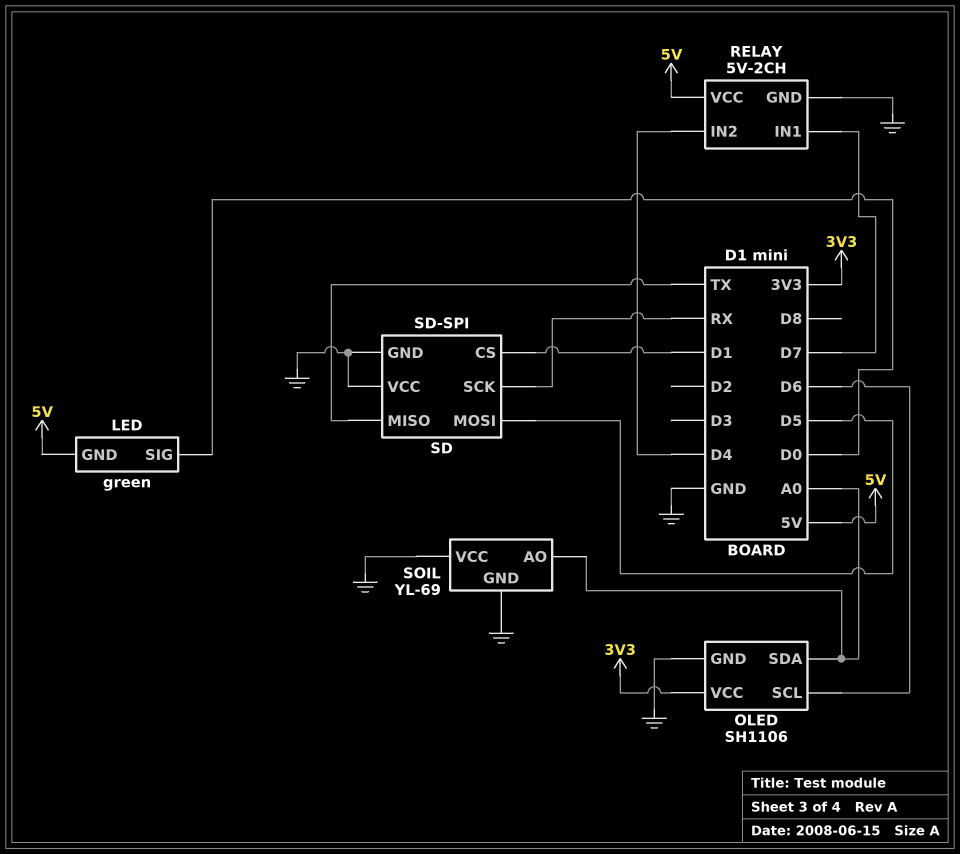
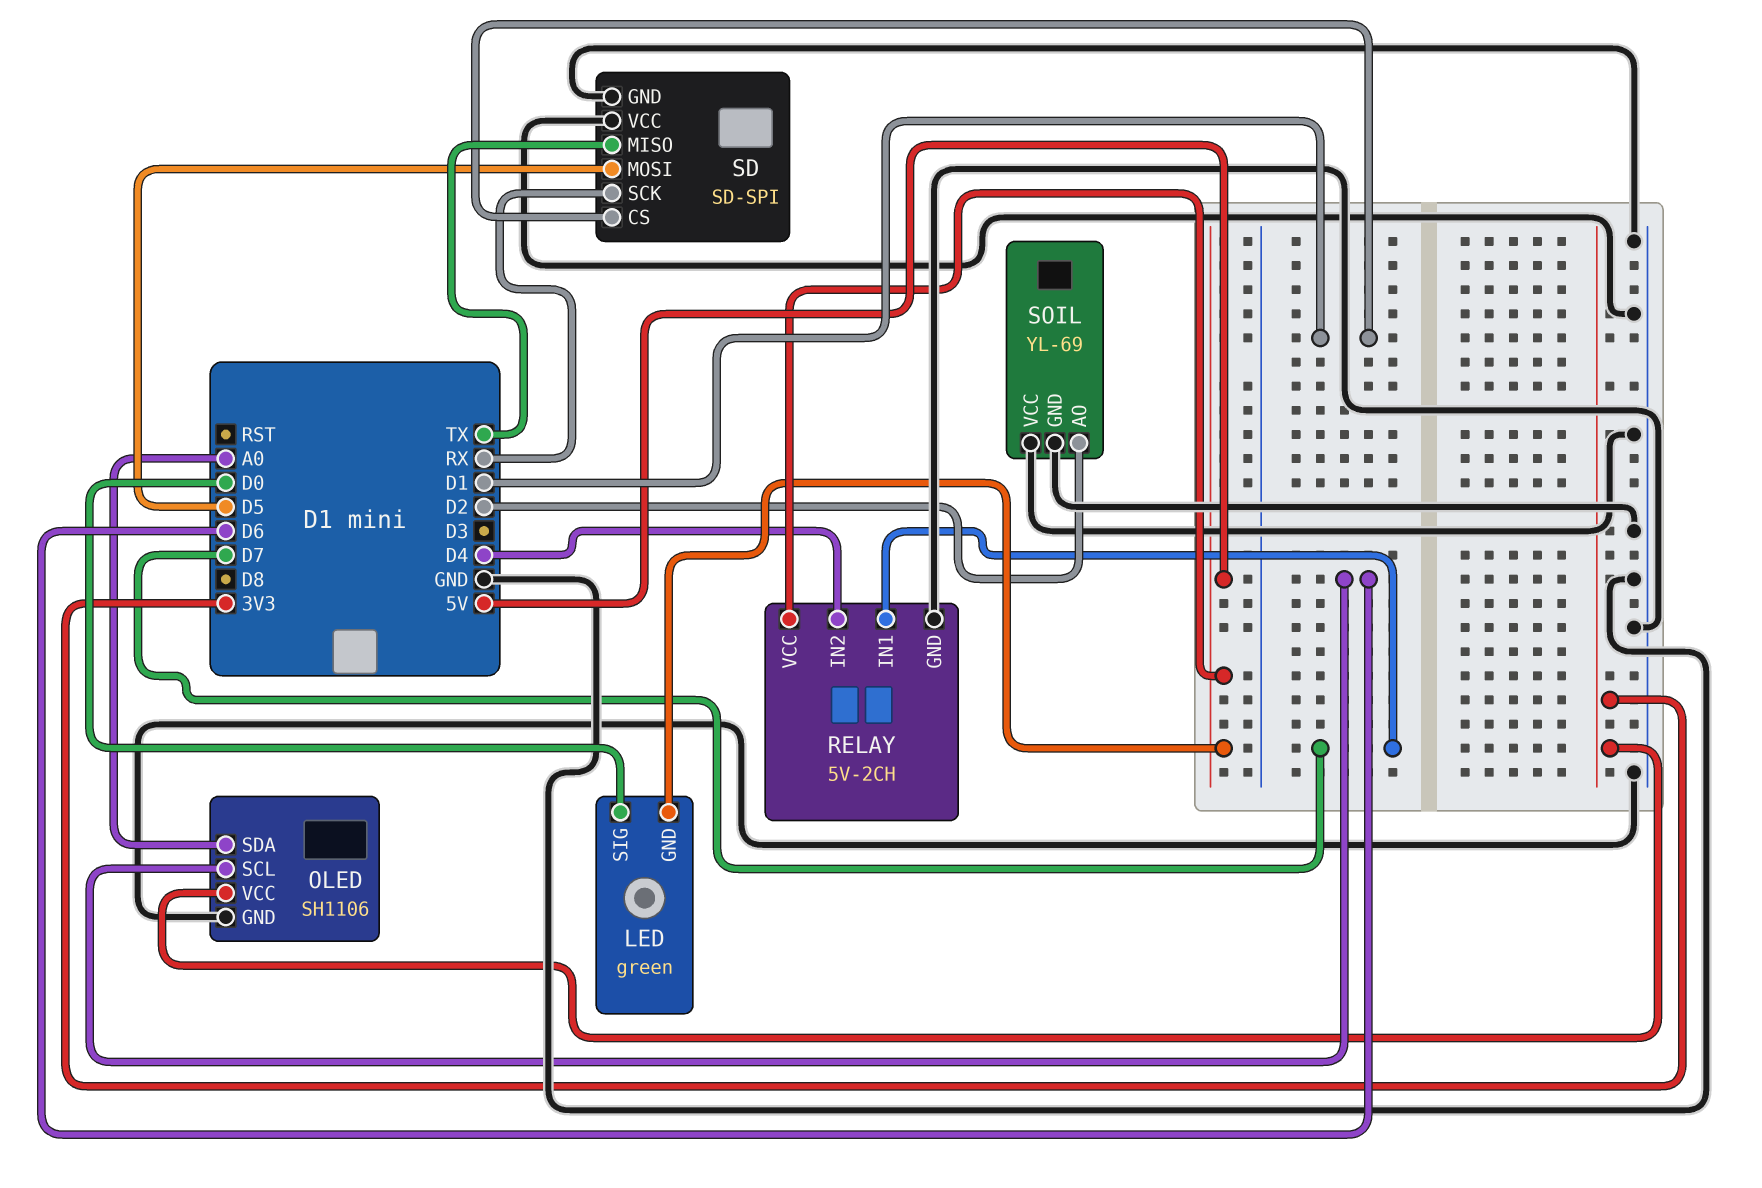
SOIL pin AO: A0 -> D2

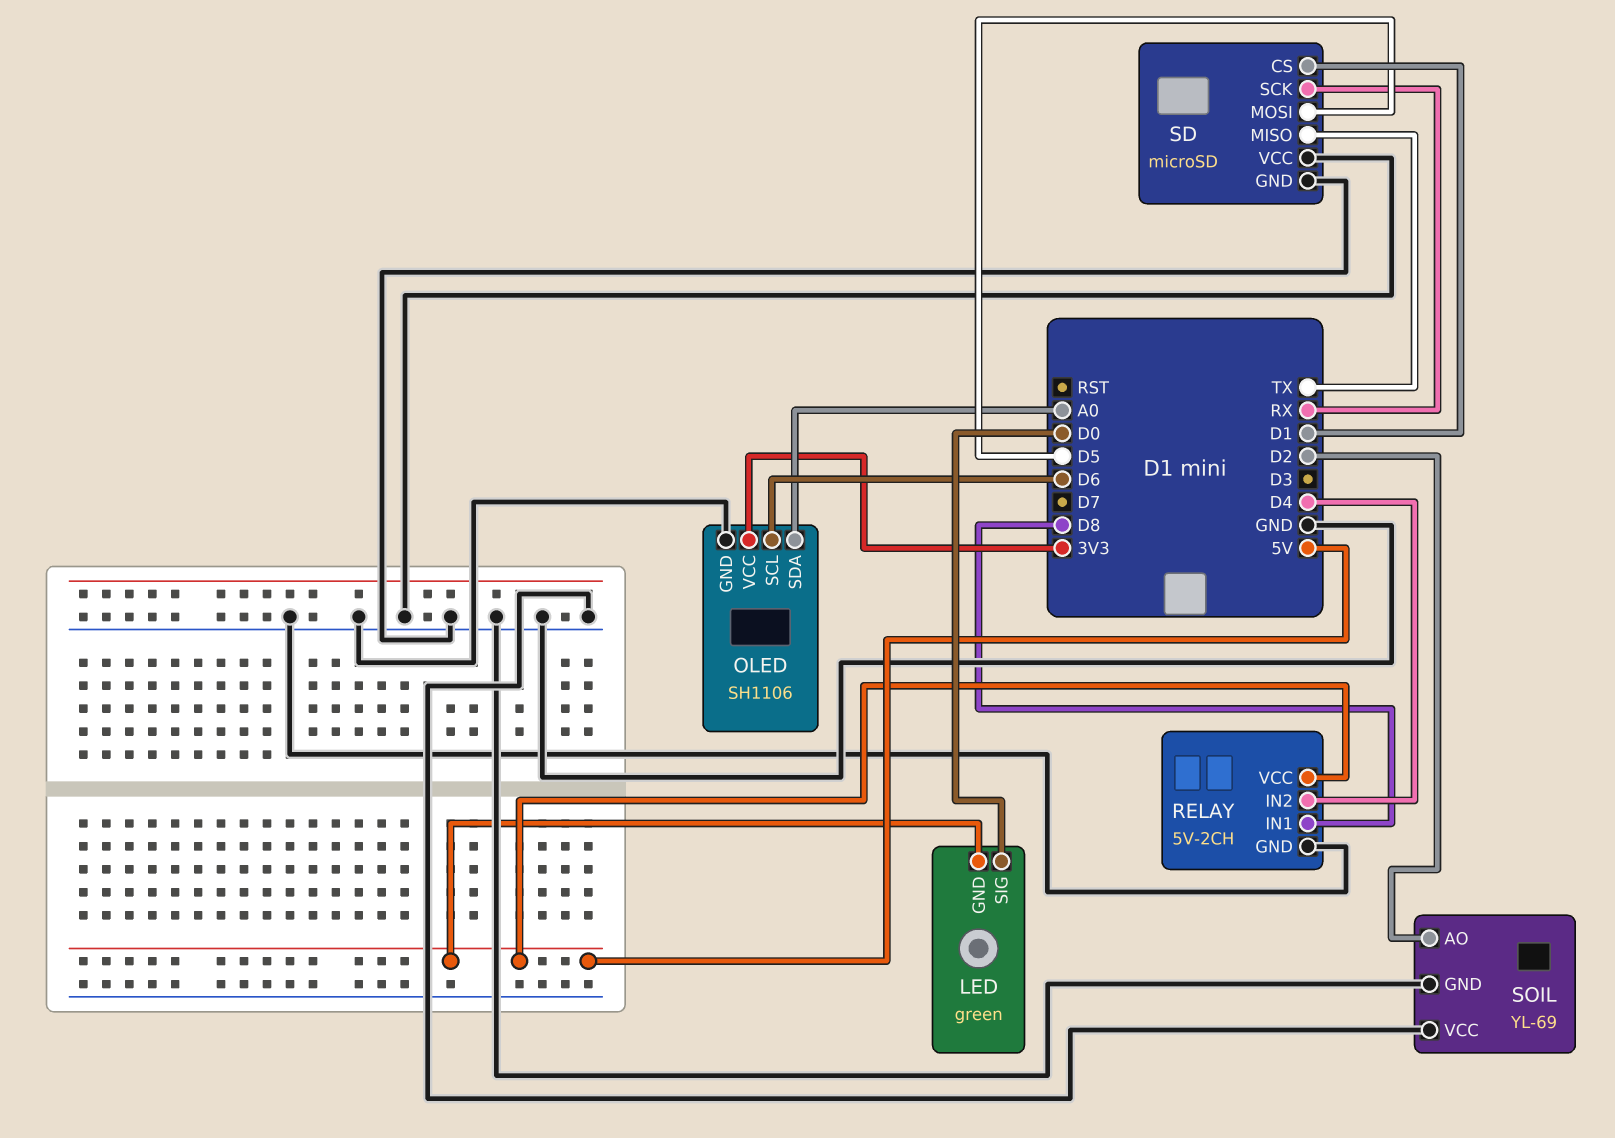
RELAY pin IN1: D7 -> D8
SD: SD-SPI -> microSD

